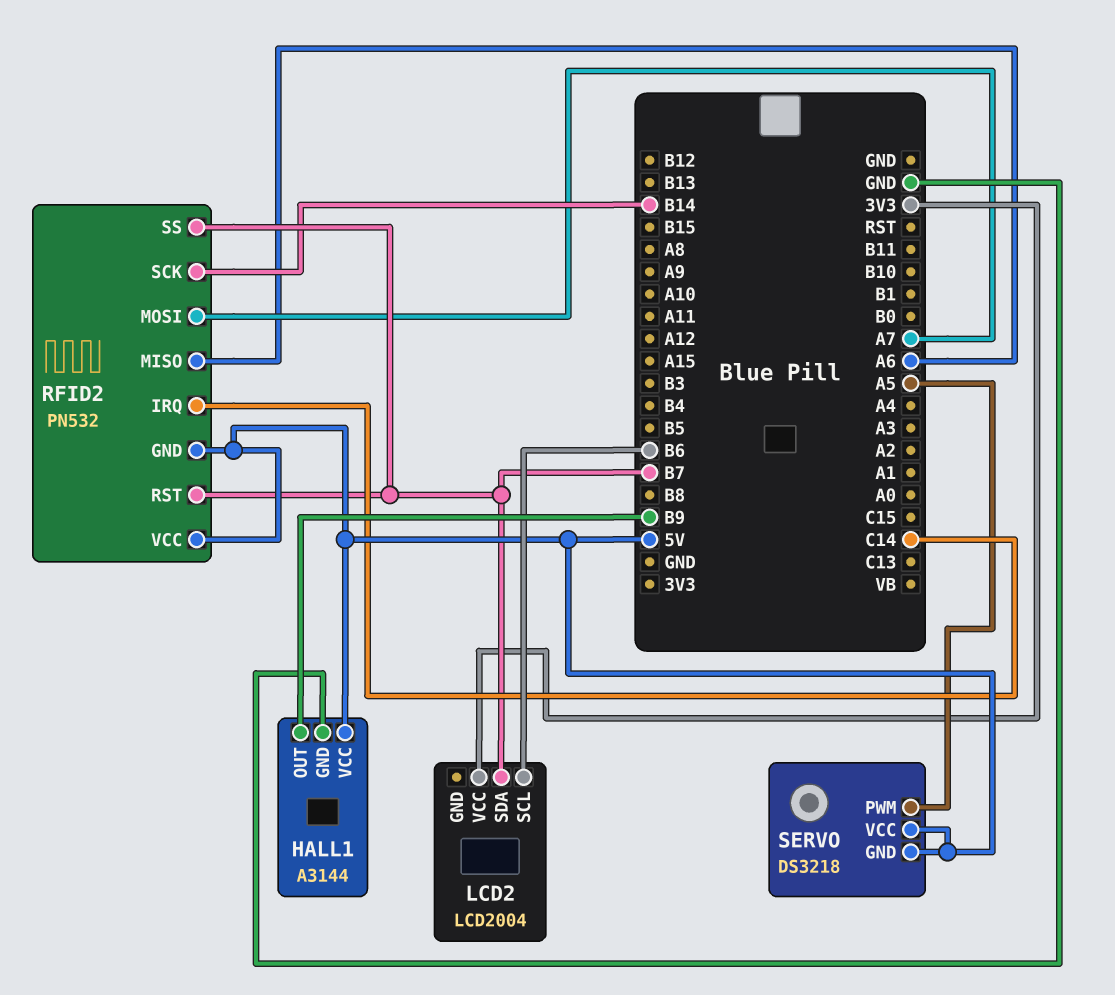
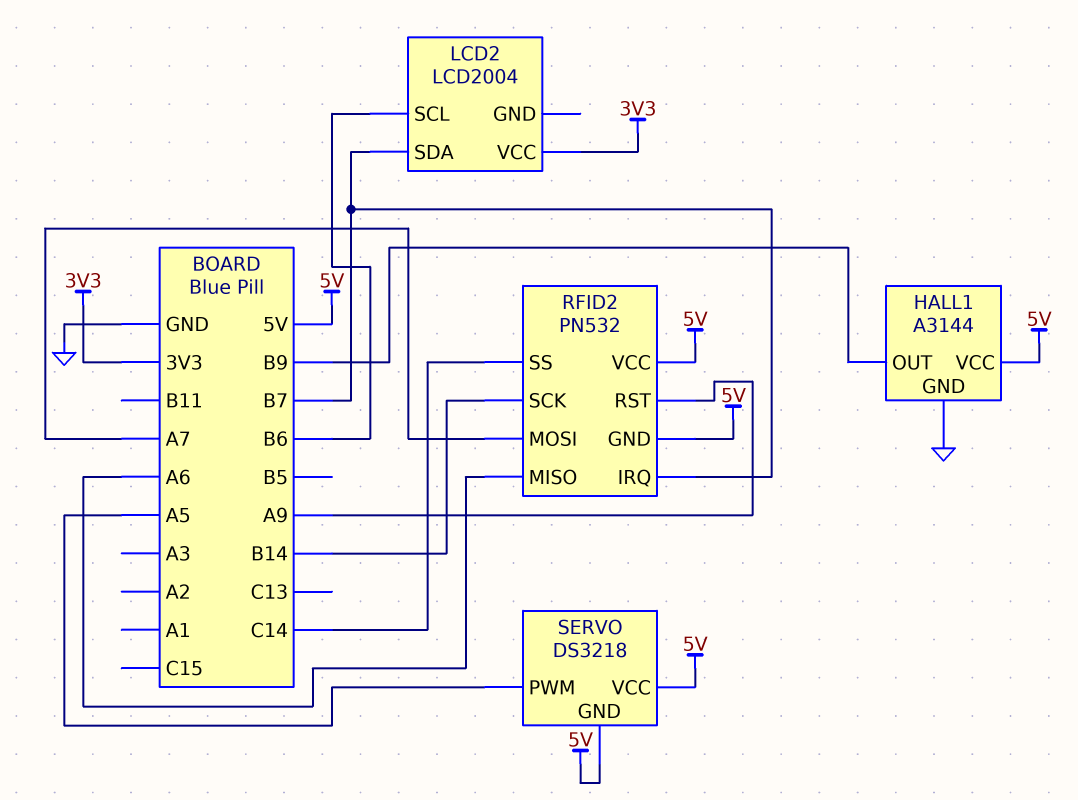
RFID2 pin IRQ: C14 -> B7
RFID2 pin RST: B7 -> A9
RFID2 pin SS: B7 -> C14

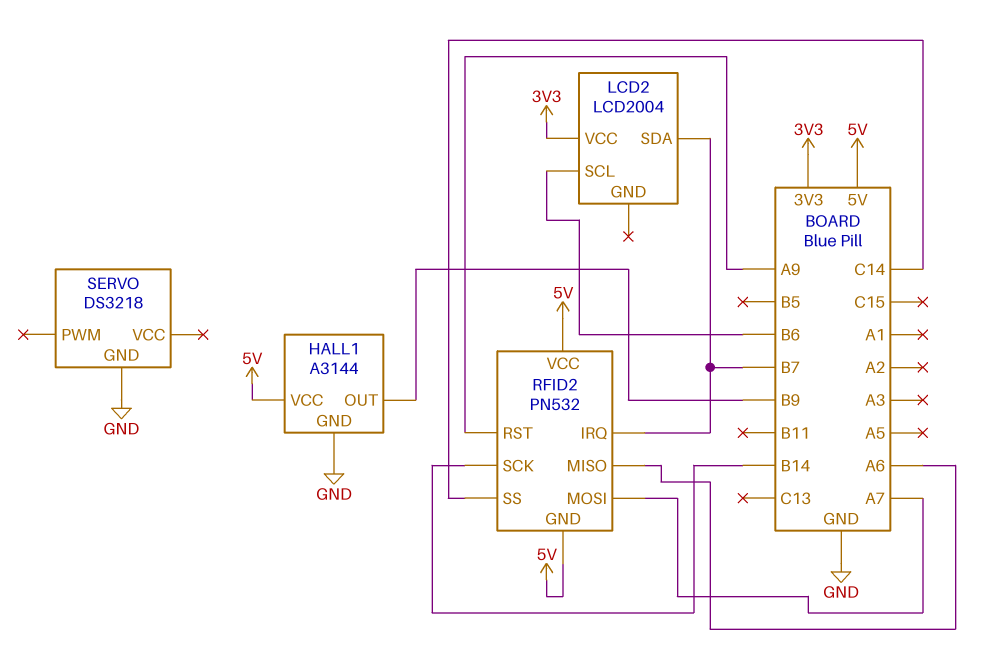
SERVO pin GND: 5V -> GND
SERVO pin PWM: A5 -> none
SERVO pin VCC: 5V -> none

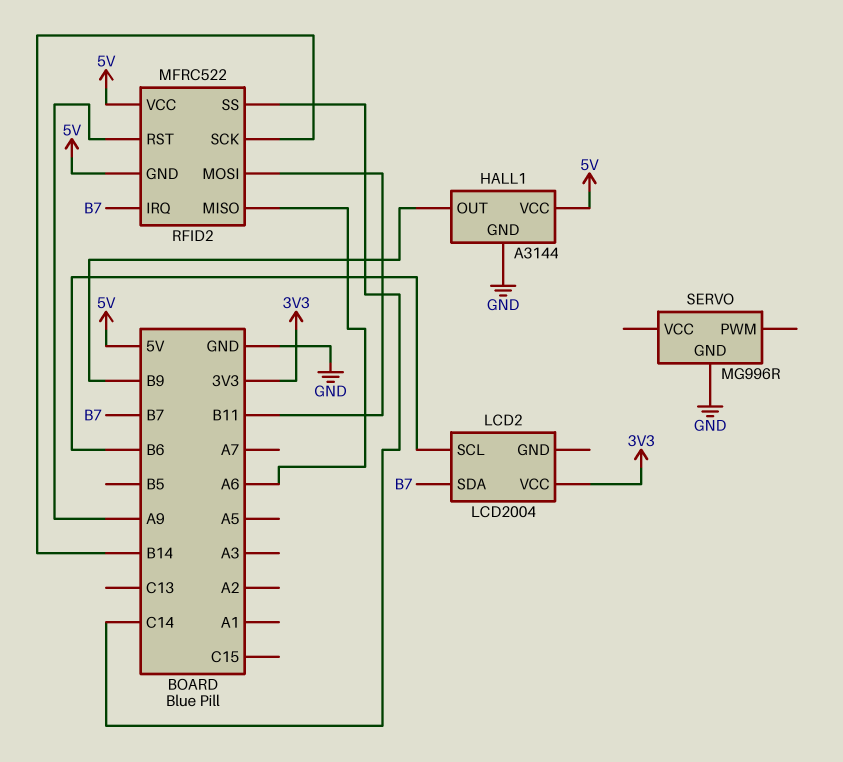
RFID2: PN532 -> MFRC522
RFID2 pin MOSI: A7 -> B11
SERVO: DS3218 -> MG996R

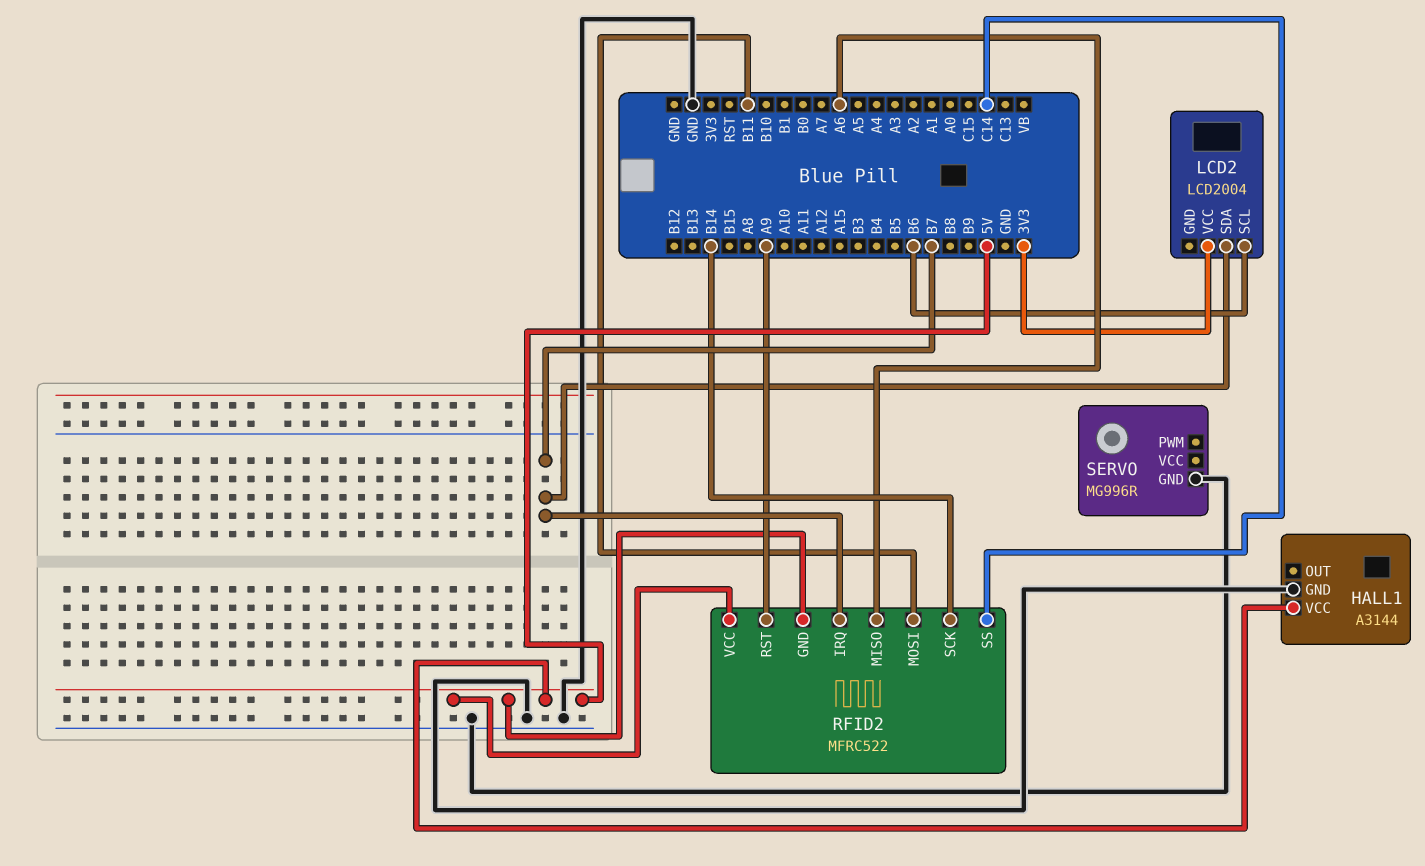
HALL1 pin OUT: B9 -> none

